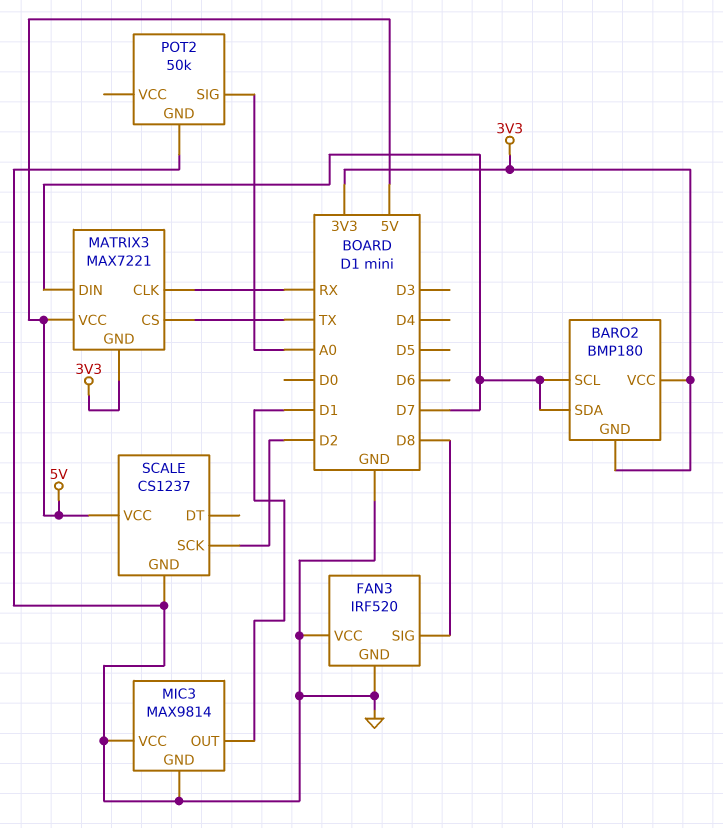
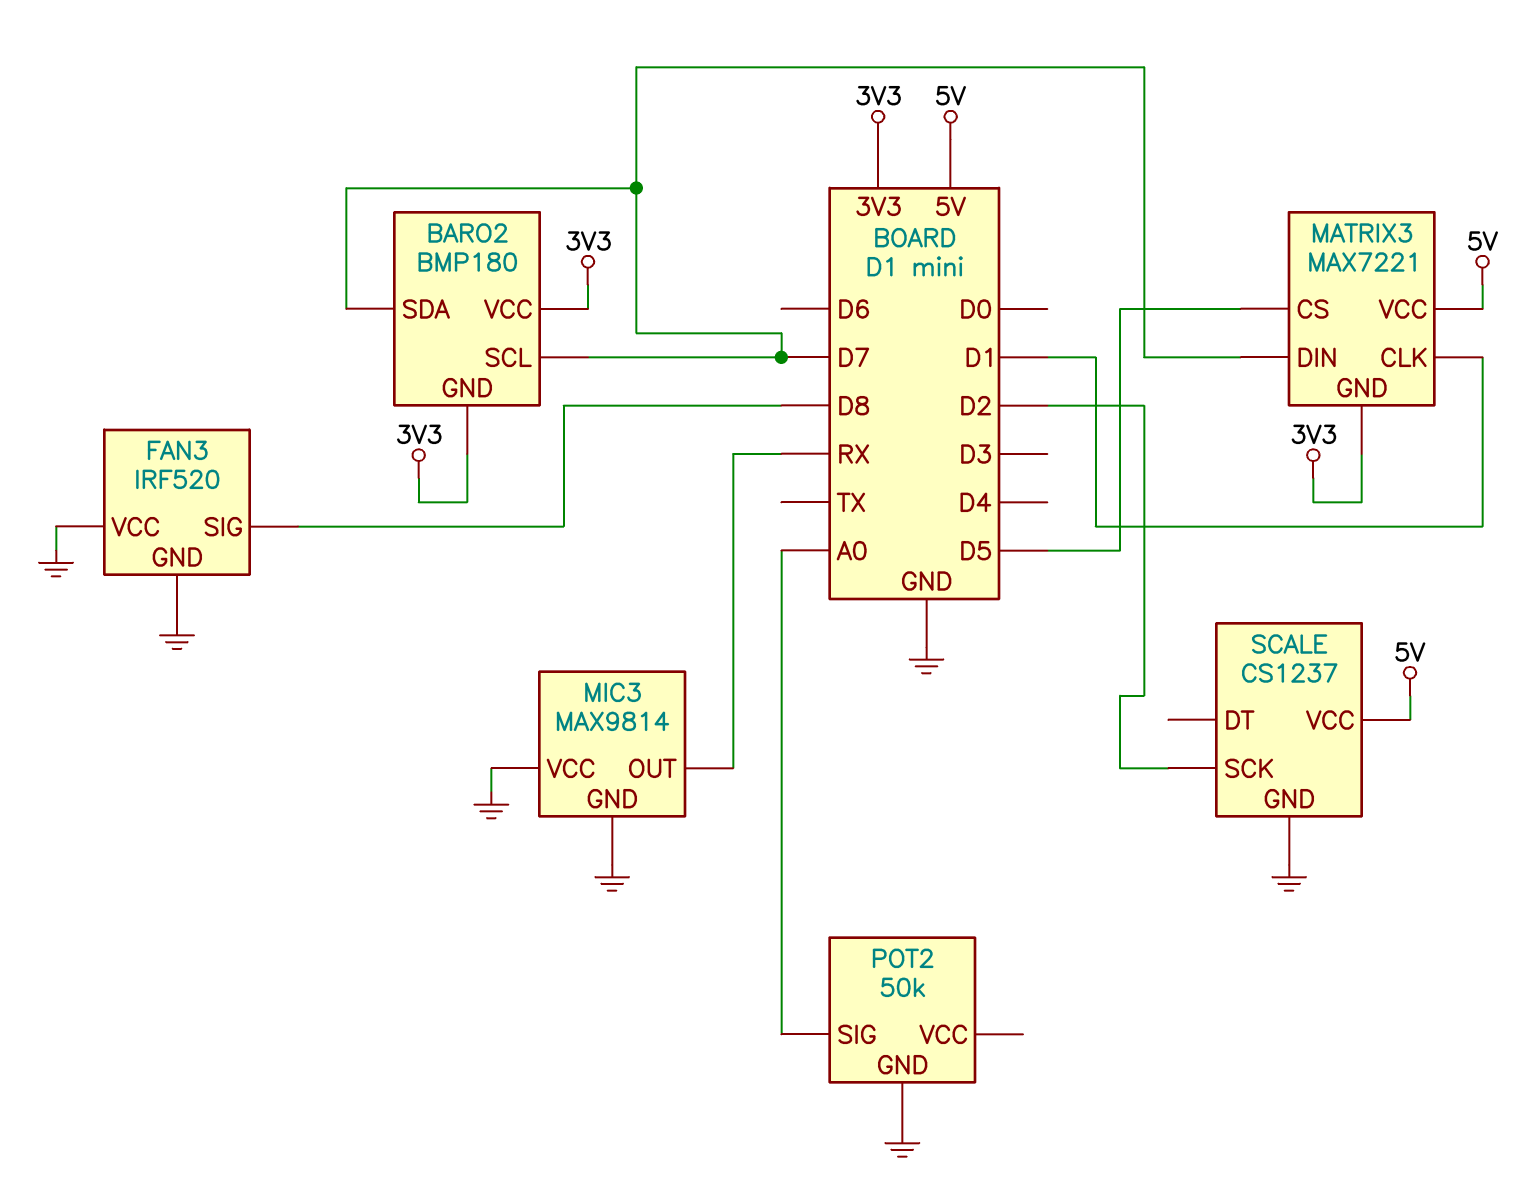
MATRIX3 pin CLK: RX -> D1
MATRIX3 pin CS: TX -> D5
MIC3 pin OUT: D1 -> RX

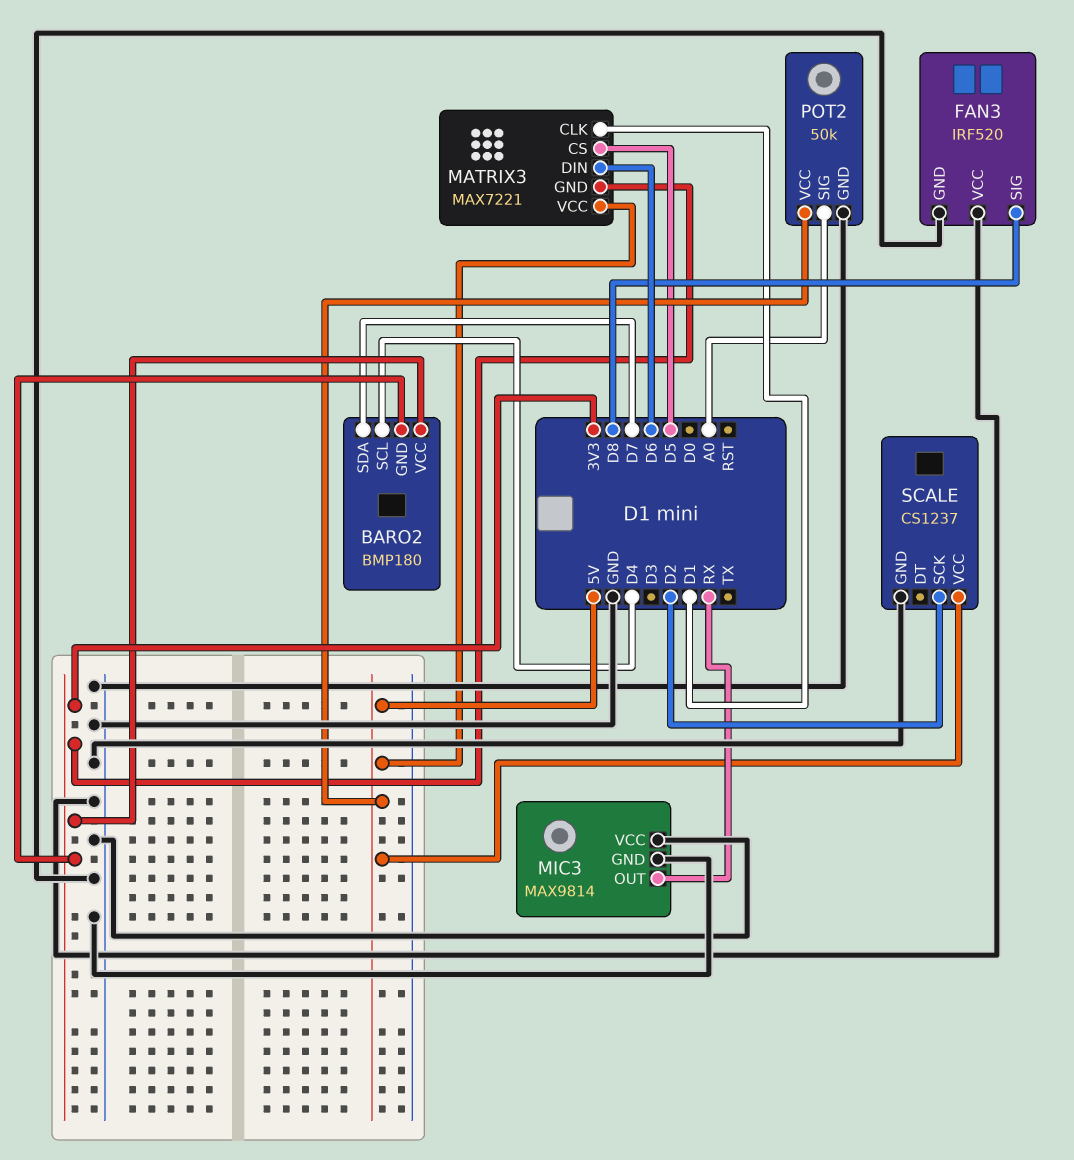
BARO2 pin SCL: D7 -> D4
MATRIX3 pin DIN: D7 -> D6
POT2 pin VCC: none -> 5V

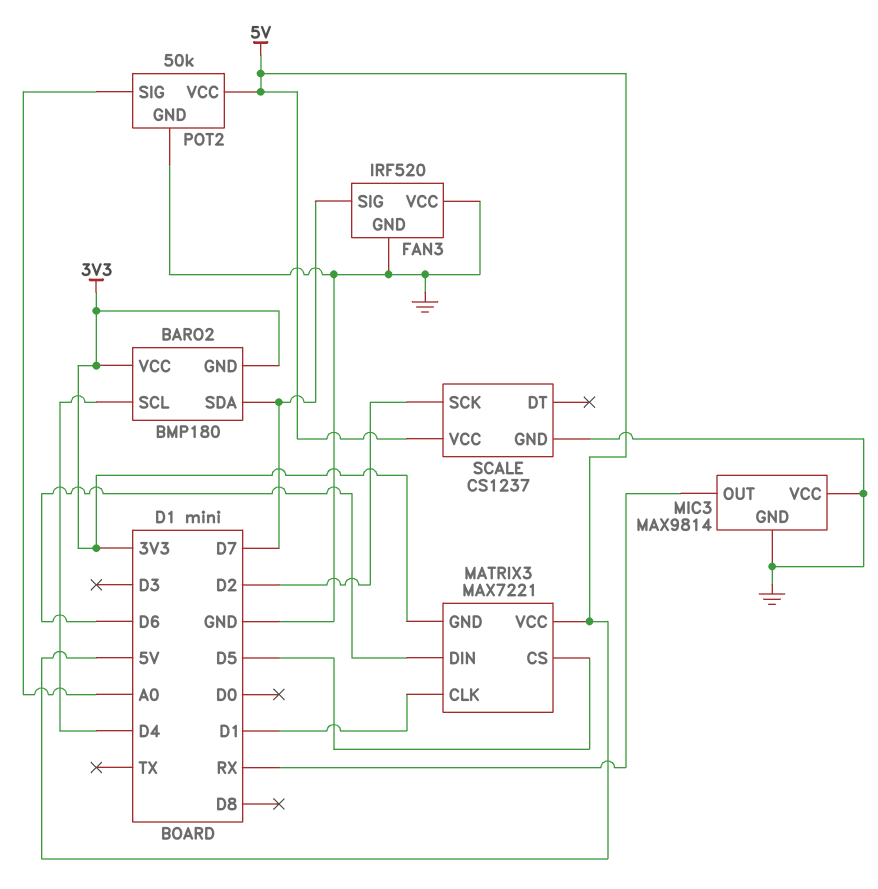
FAN3 pin SIG: D8 -> D7

